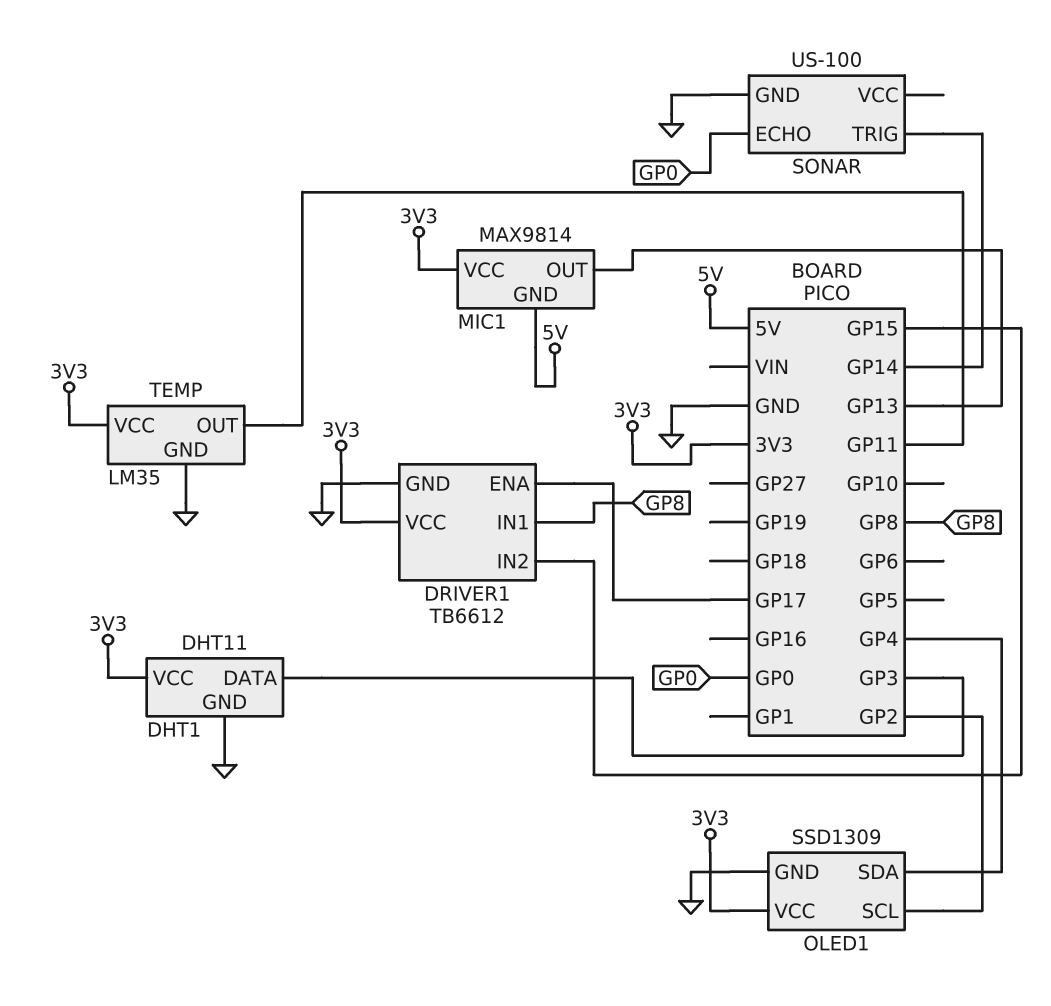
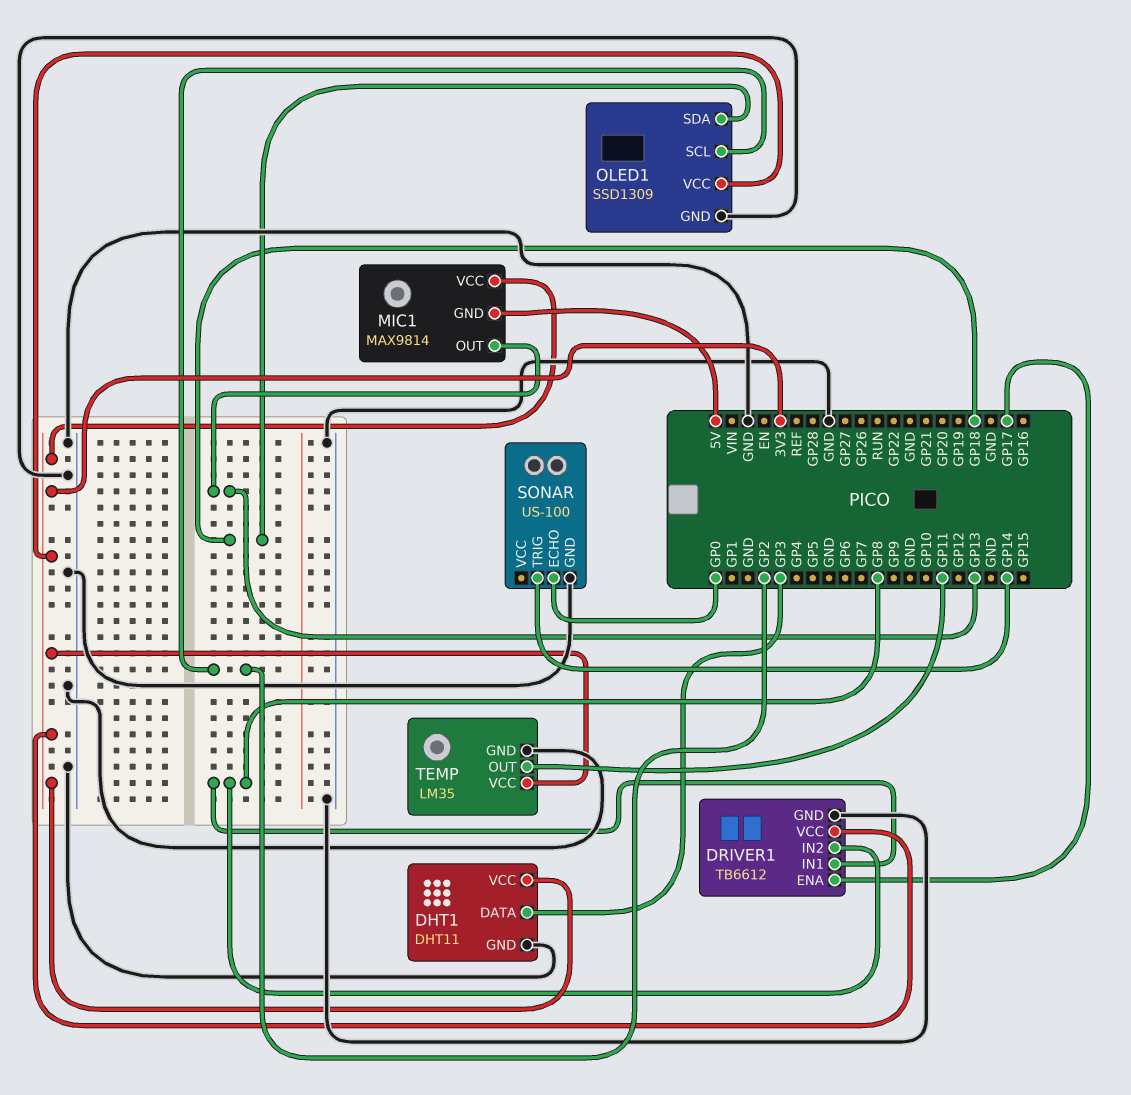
DRIVER1 pin IN2: GP15 -> GP8
OLED1 pin SDA: GP4 -> GP18

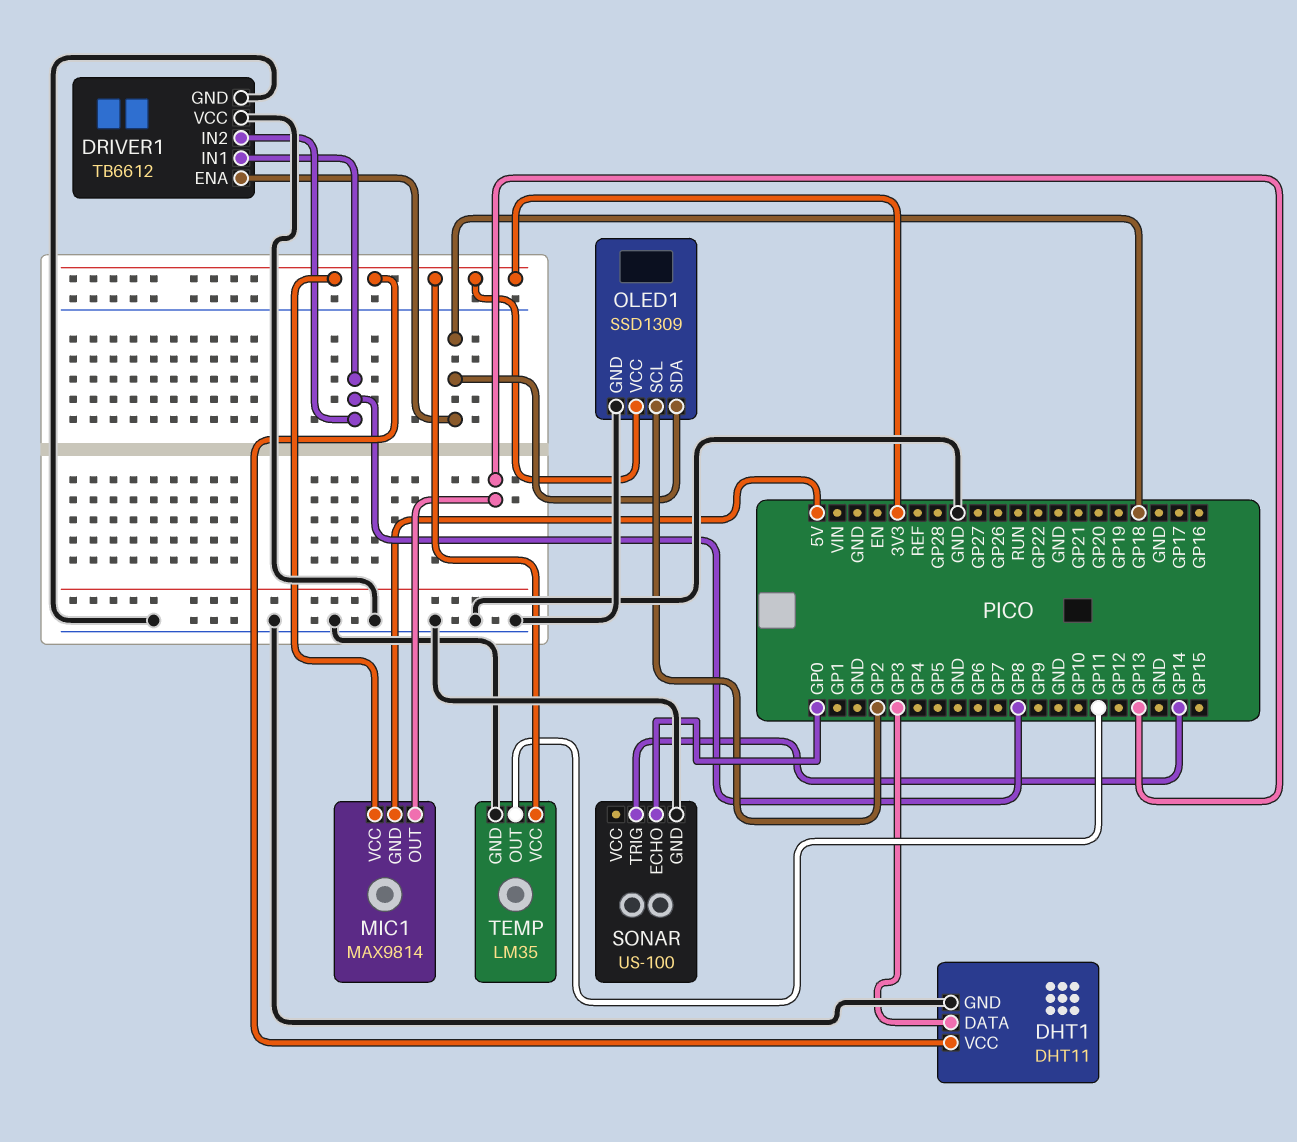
DRIVER1 pin ENA: GP17 -> GP18
DRIVER1 pin VCC: 3V3 -> GND

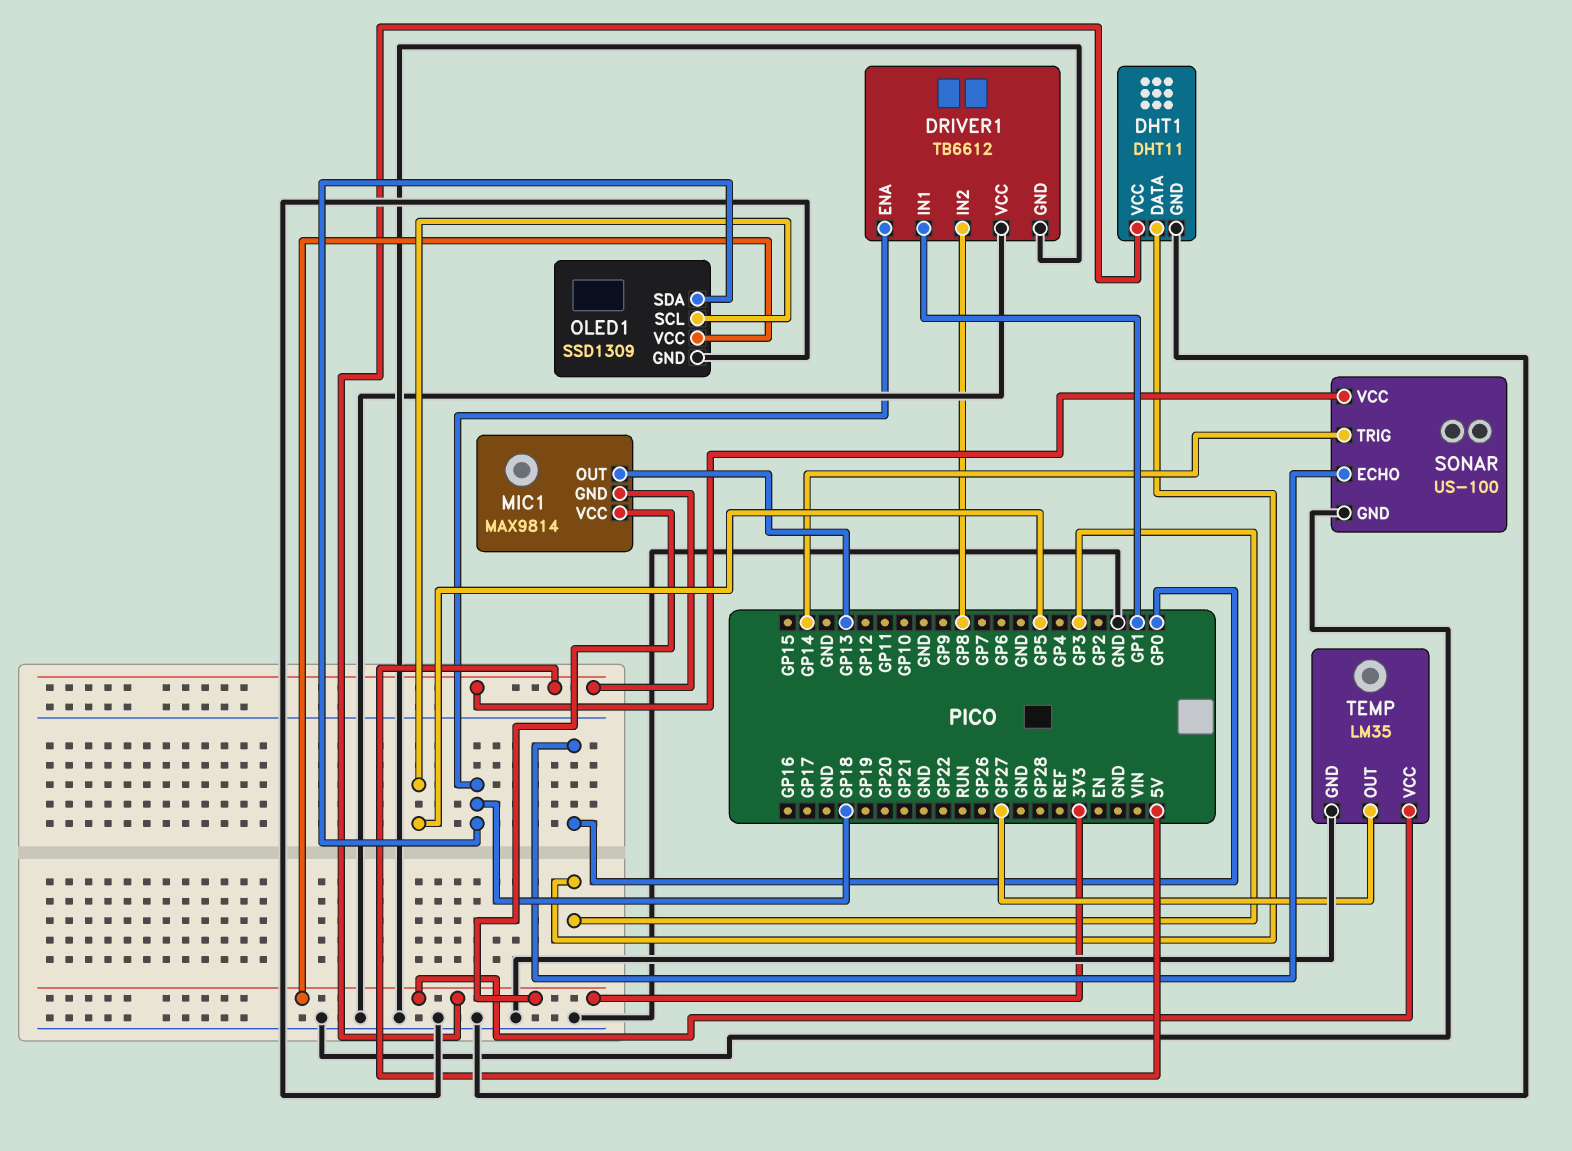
DRIVER1 pin IN1: GP8 -> GP1
OLED1 pin SCL: GP2 -> GP5
SONAR pin VCC: none -> 5V
TEMP pin OUT: GP11 -> GP27

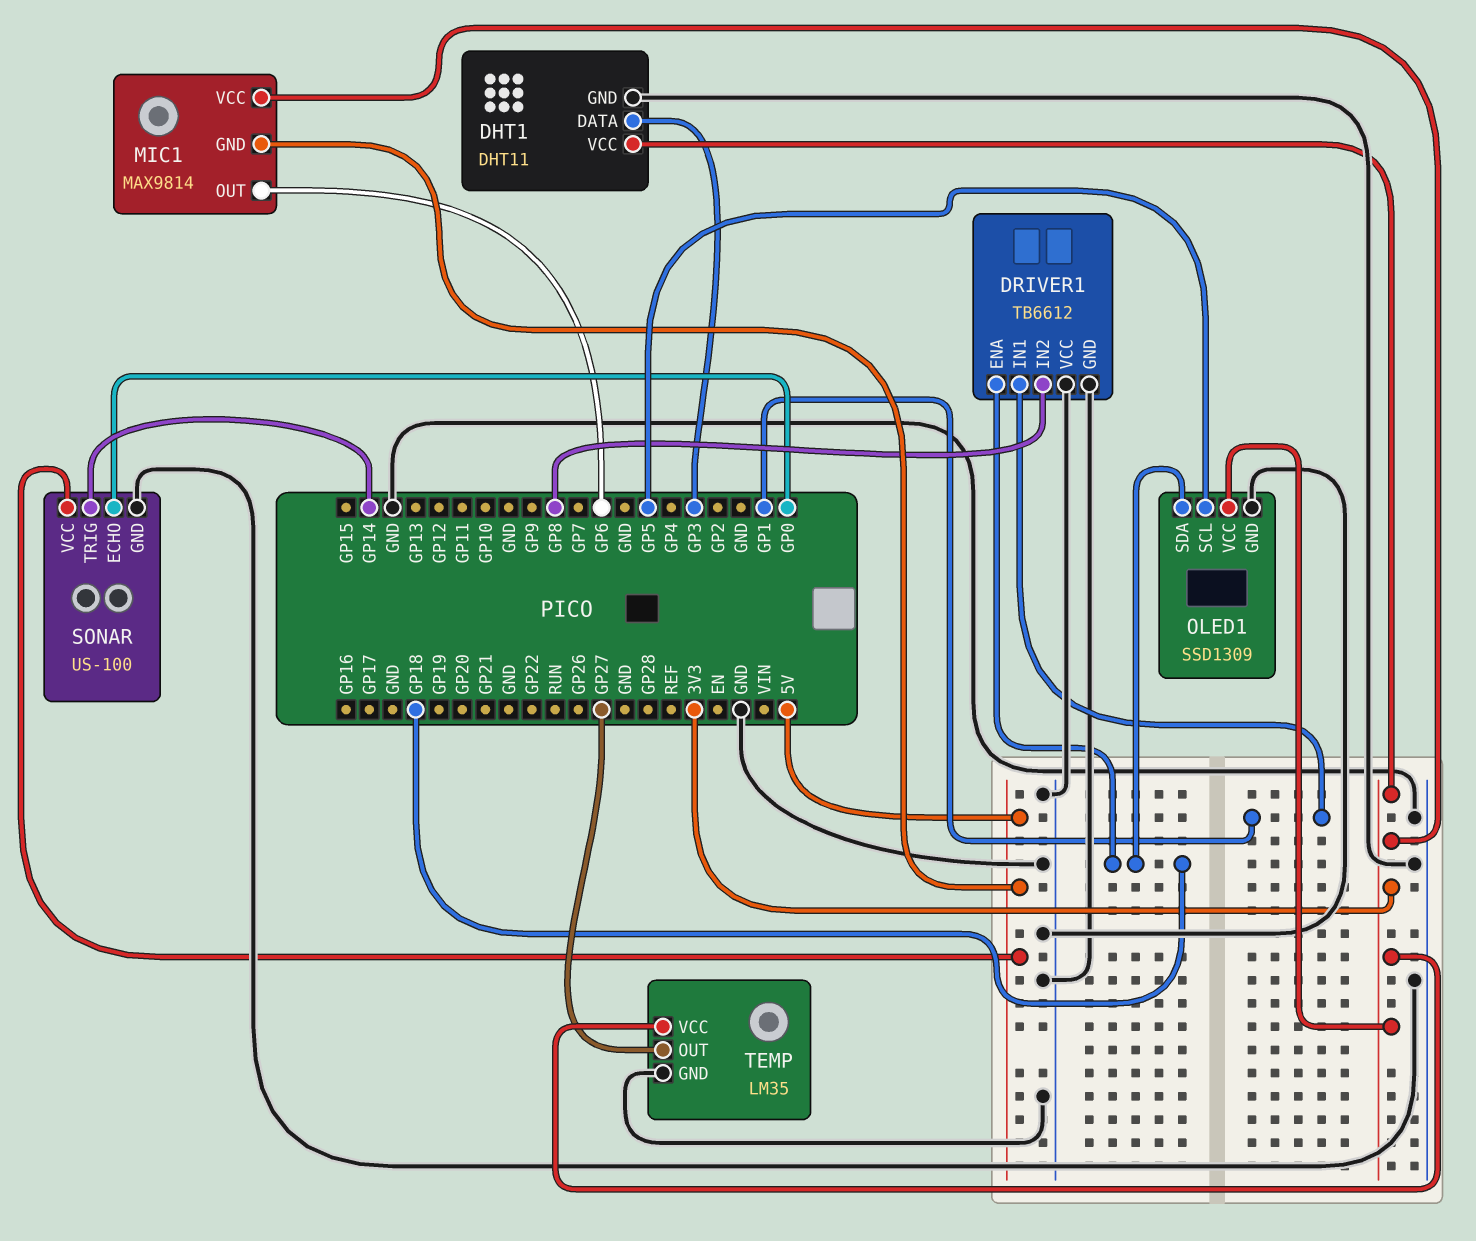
MIC1 pin OUT: GP13 -> GP6

